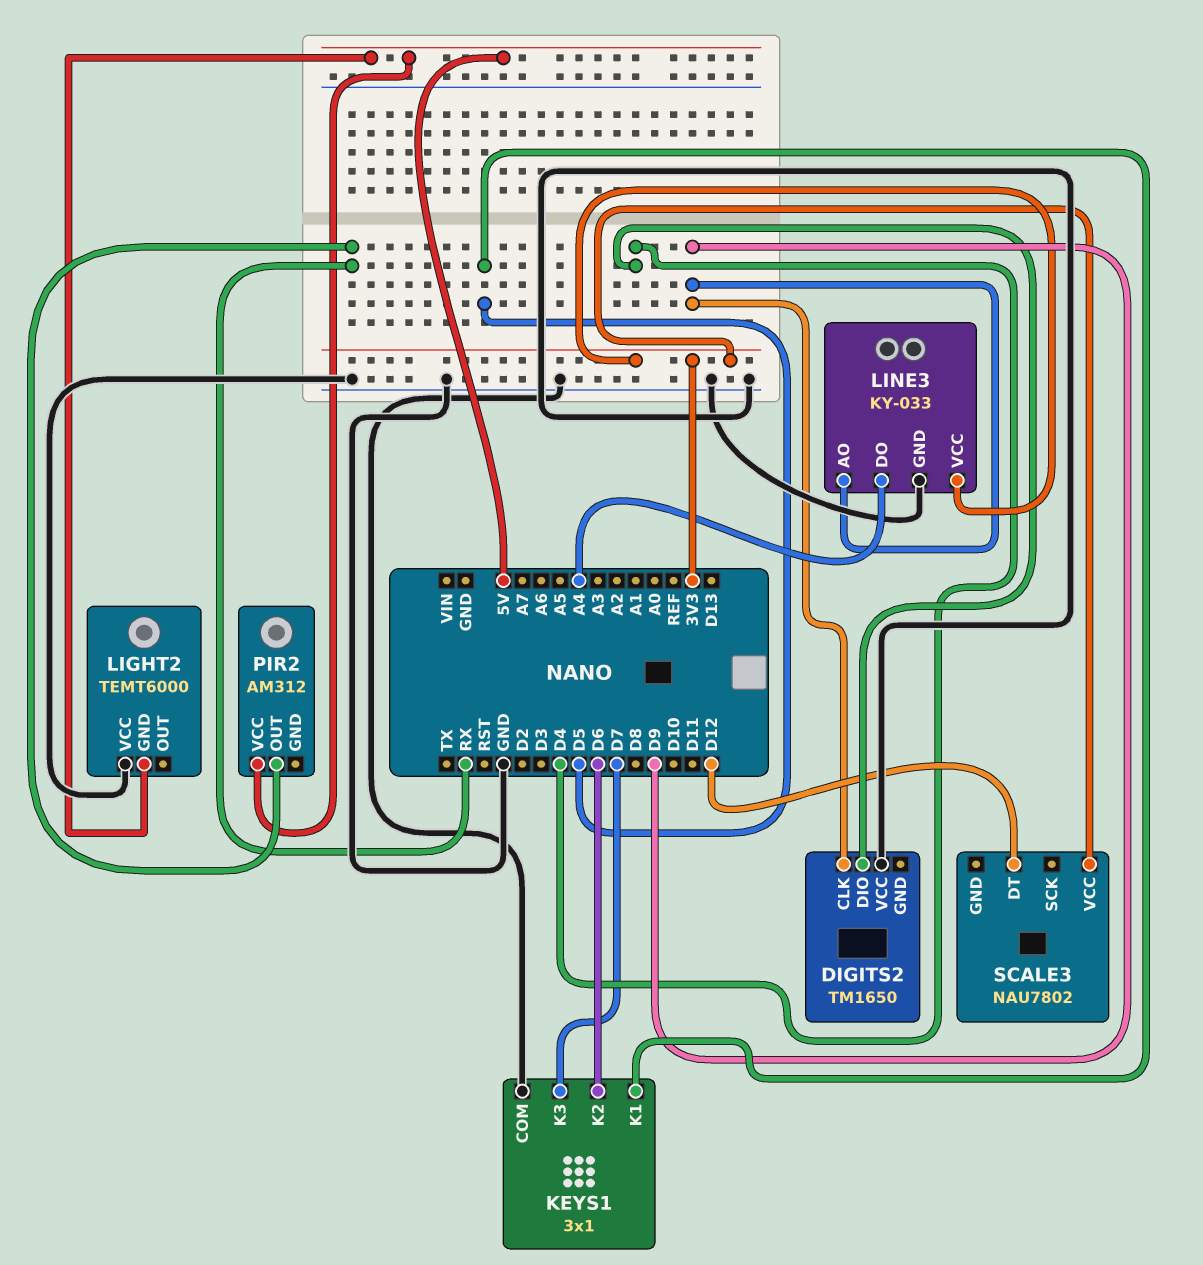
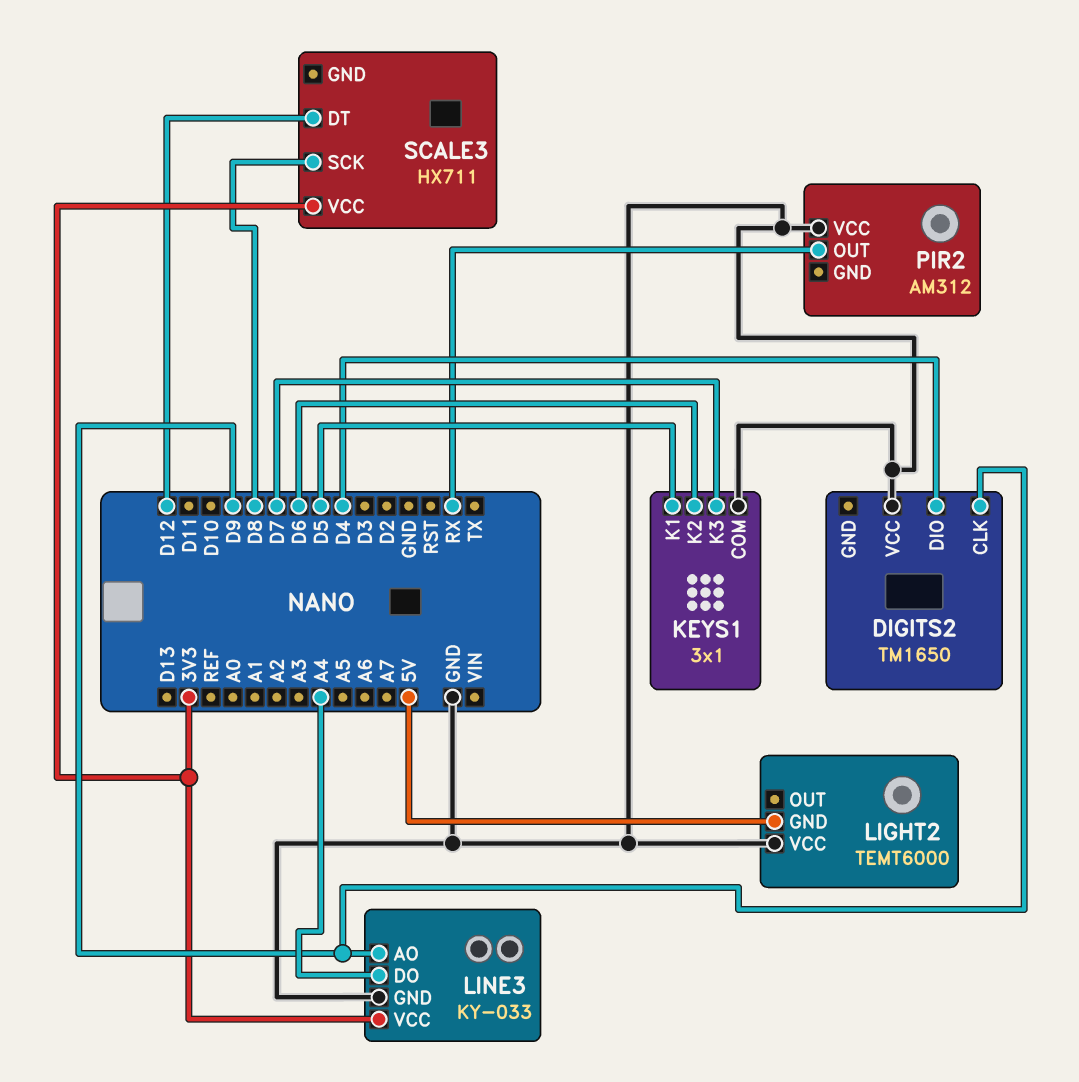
PIR2 pin VCC: 5V -> GND
SCALE3: NAU7802 -> HX711
SCALE3 pin SCK: none -> D8

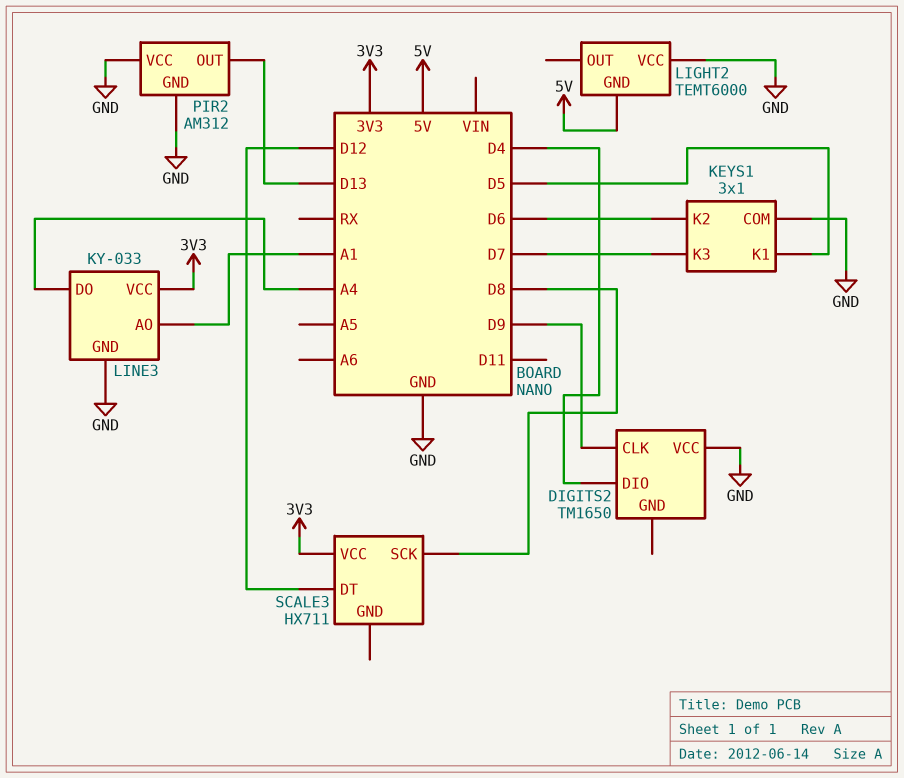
LINE3 pin AO: D9 -> A1
PIR2 pin GND: none -> GND
PIR2 pin OUT: RX -> D13

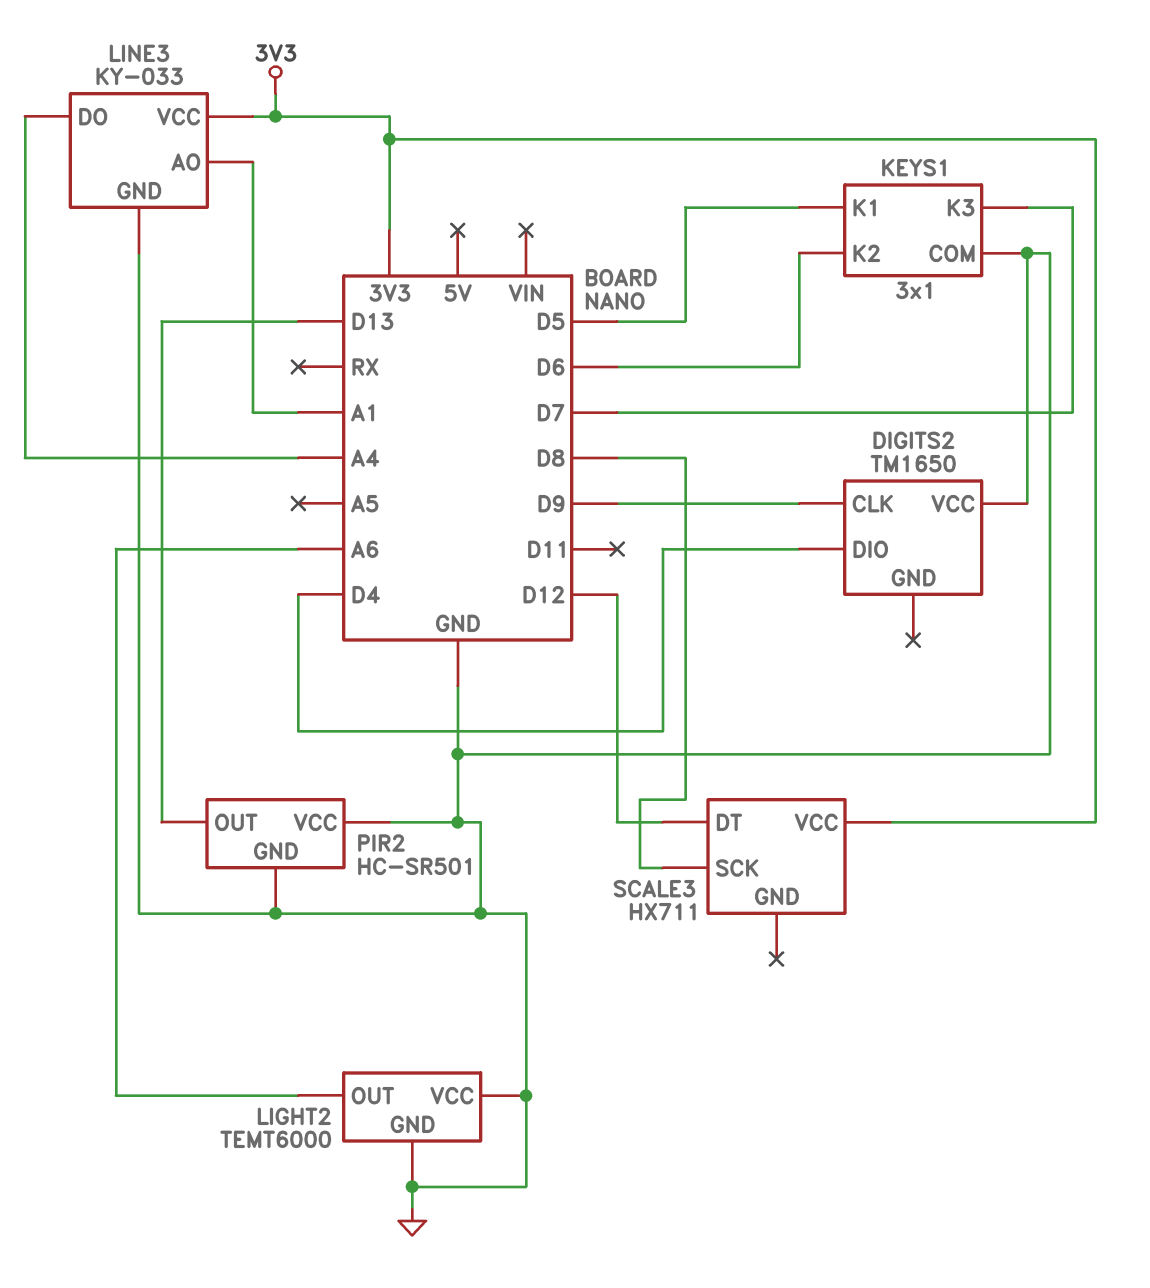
LIGHT2 pin GND: 5V -> GND
LIGHT2 pin OUT: none -> A6
PIR2: AM312 -> HC-SR501

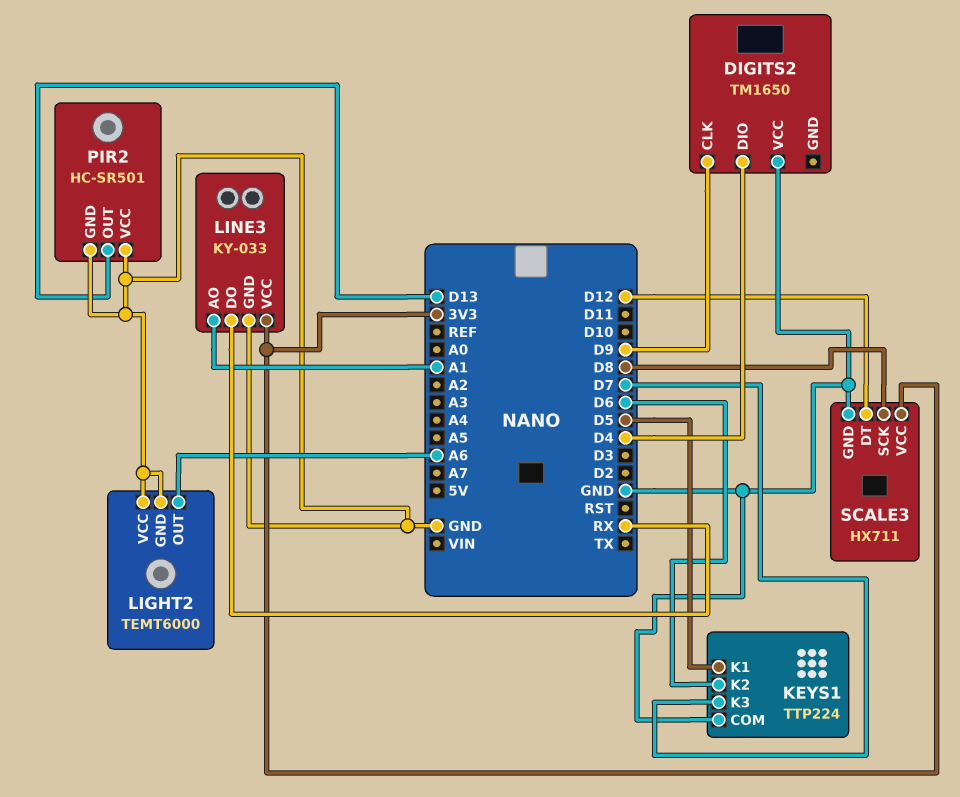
KEYS1: 3x1 -> TTP224
LINE3 pin DO: A4 -> RX
SCALE3 pin GND: none -> GND

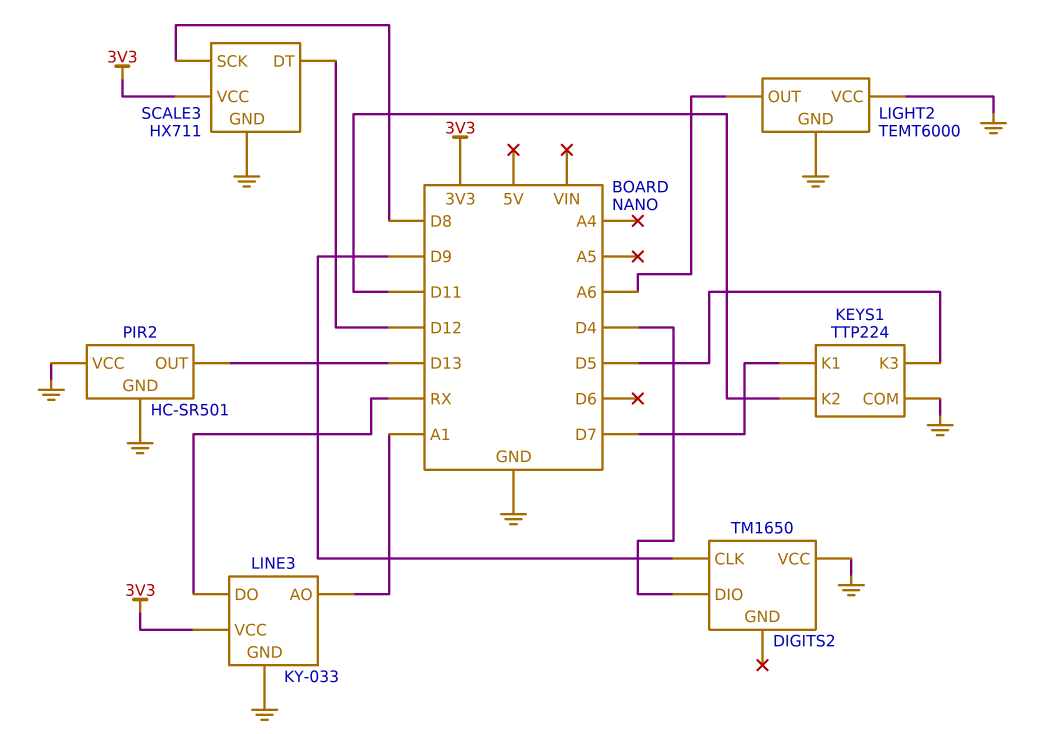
KEYS1 pin K1: D5 -> D7
KEYS1 pin K2: D6 -> D11
KEYS1 pin K3: D7 -> D5

